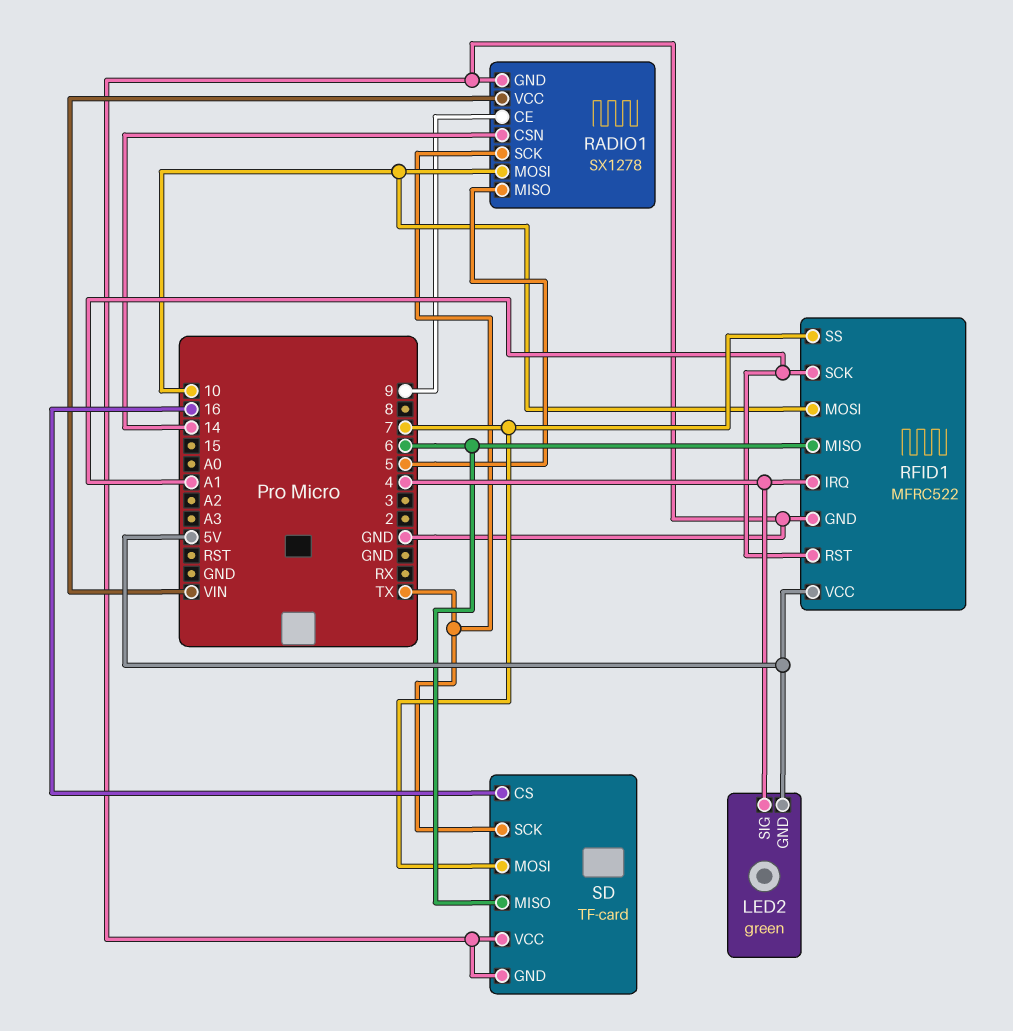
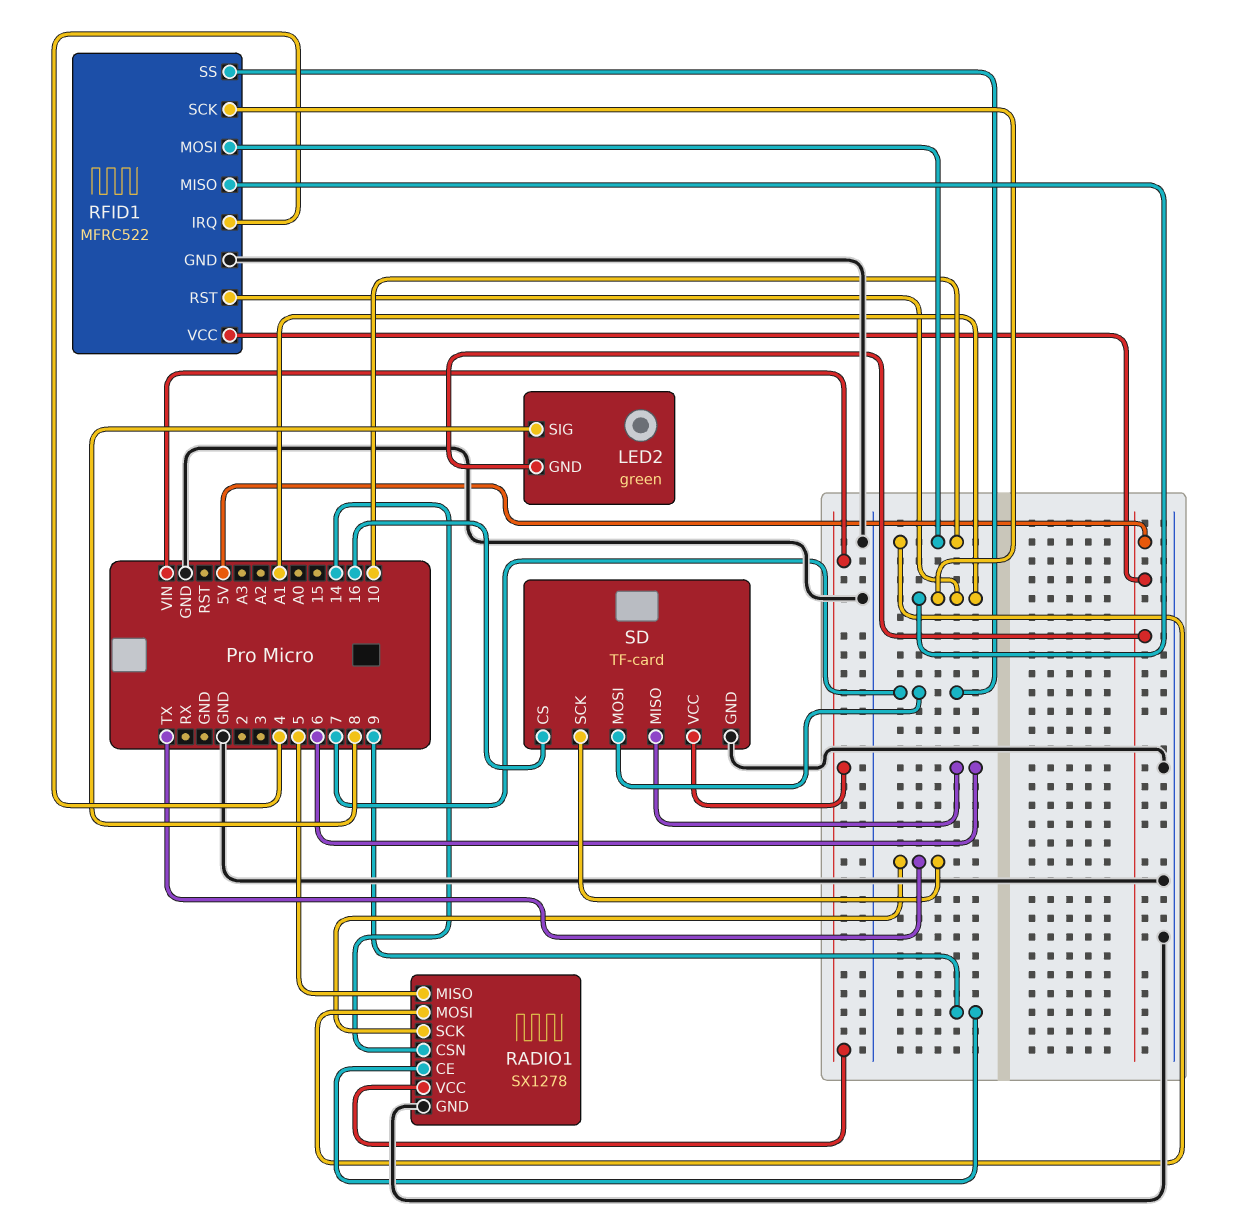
LED2 pin SIG: 4 -> 8
RFID1 pin MISO: 6 -> A1
SD pin VCC: GND -> VIN

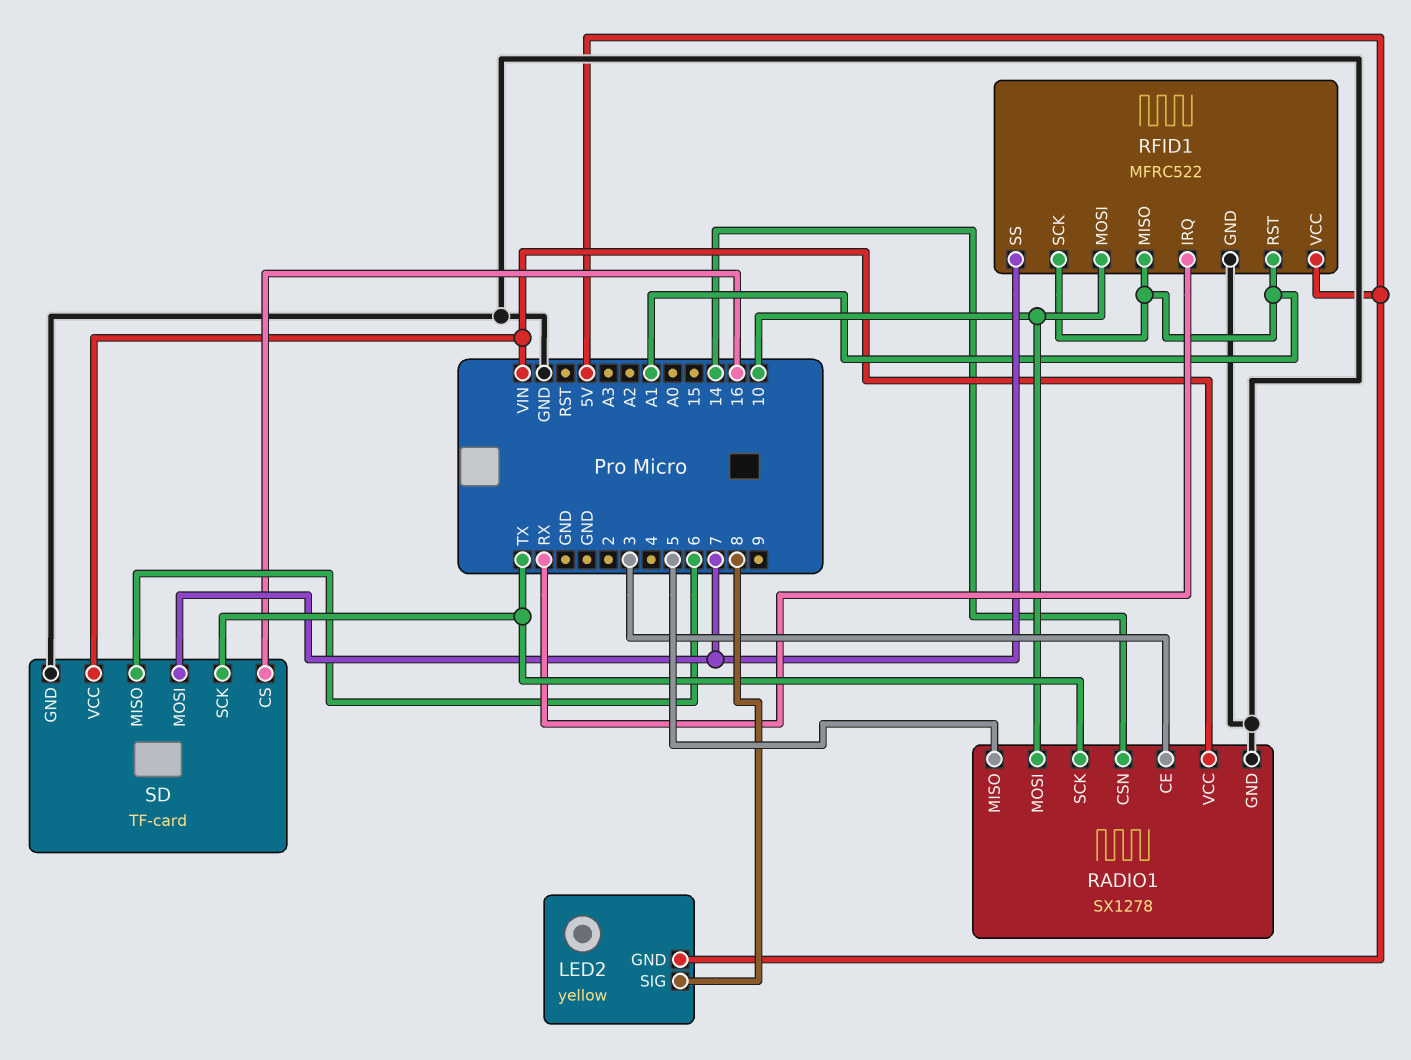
LED2: green -> yellow
RADIO1 pin CE: 9 -> 3
RFID1 pin IRQ: 4 -> RX

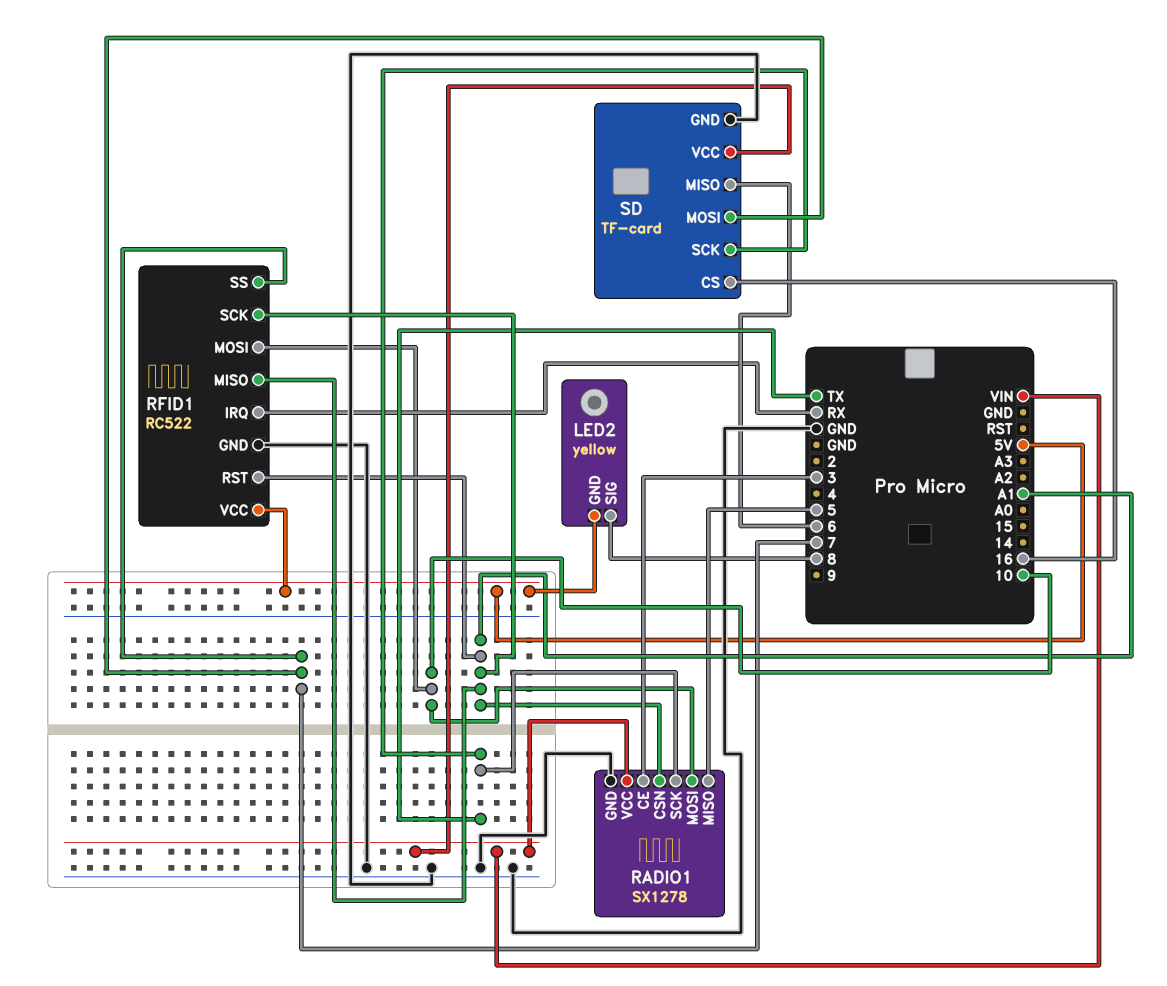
RADIO1 pin CSN: 14 -> A1
RFID1: MFRC522 -> RC522

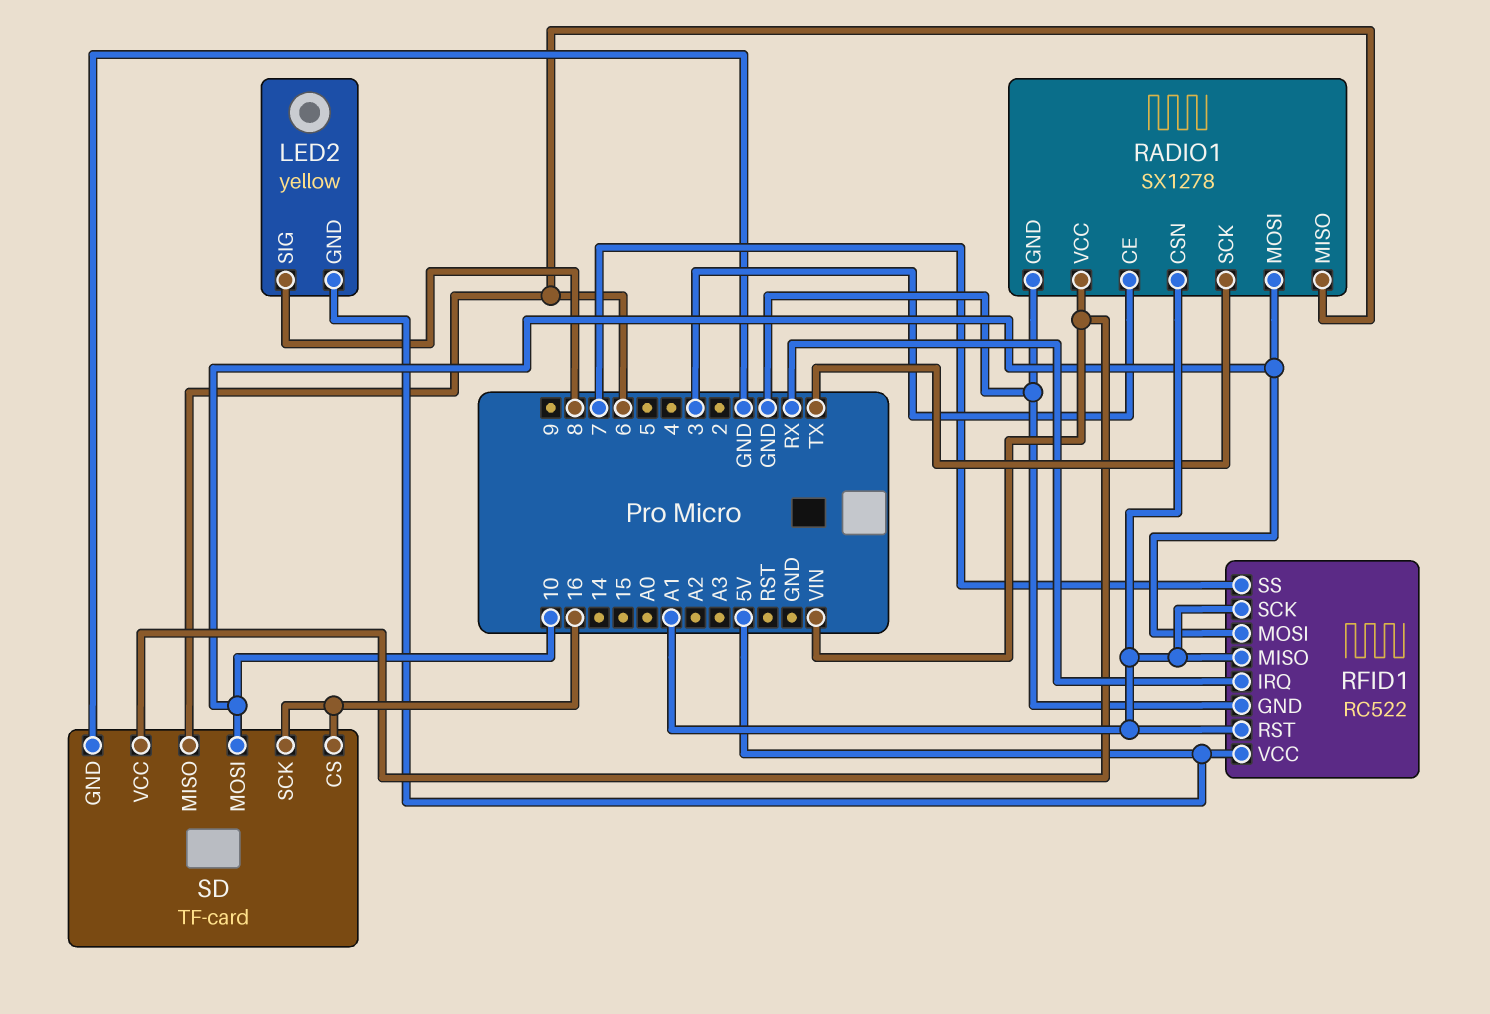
RADIO1 pin MISO: 5 -> 6
SD pin MOSI: 7 -> 10
SD pin SCK: TX -> 16

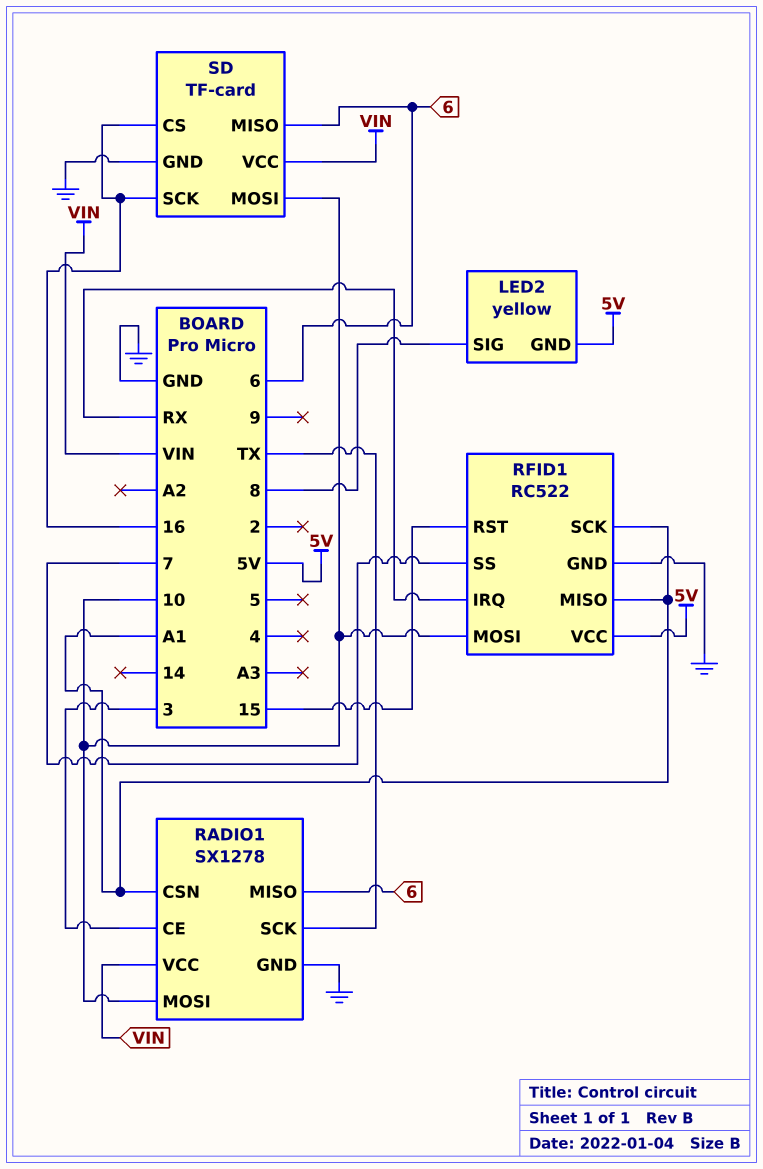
RFID1 pin RST: A1 -> 15

